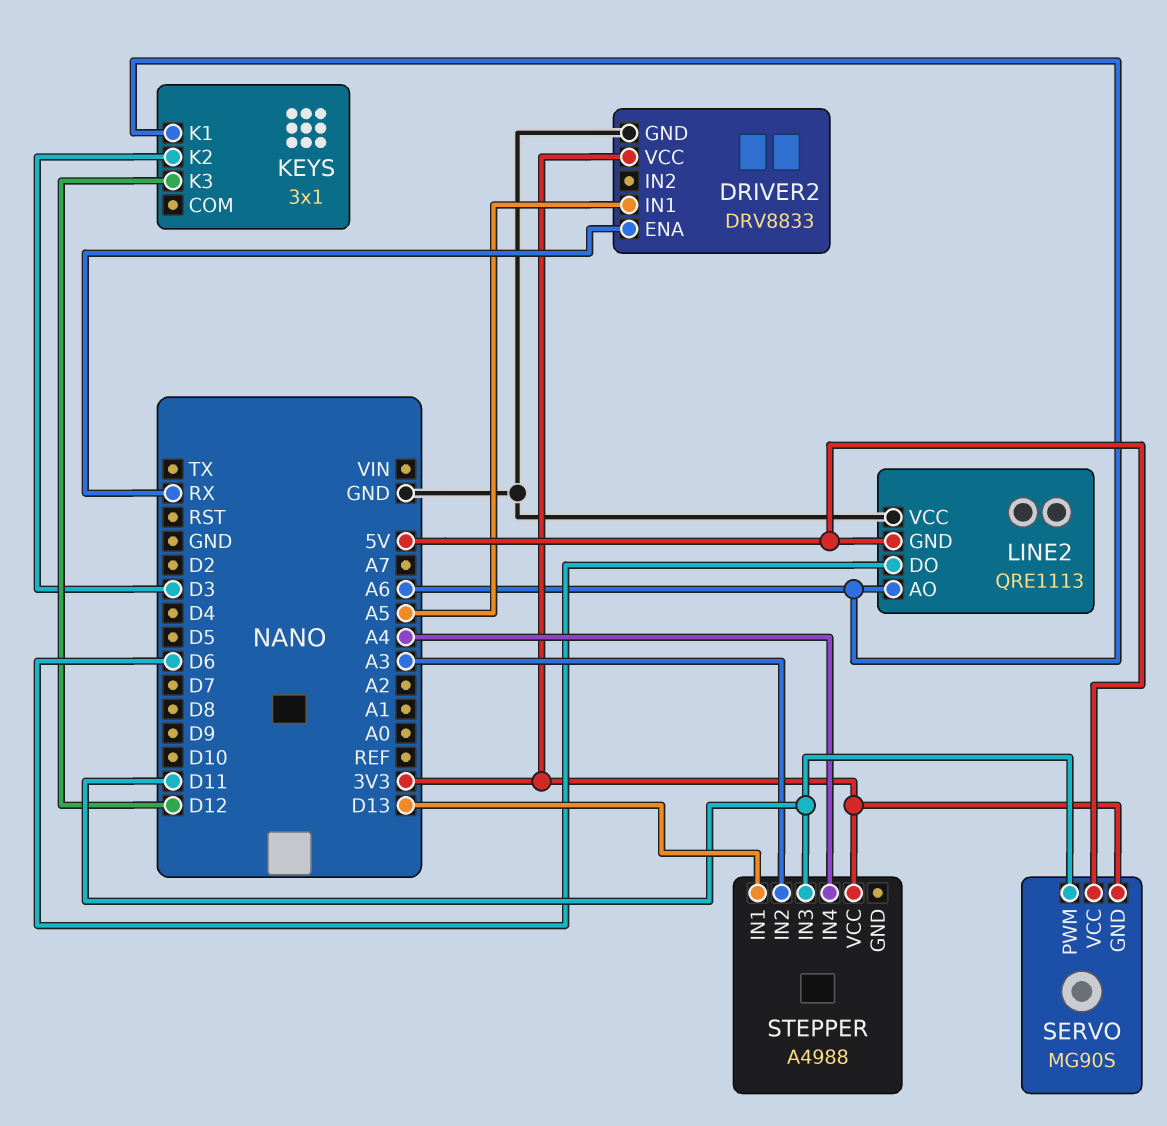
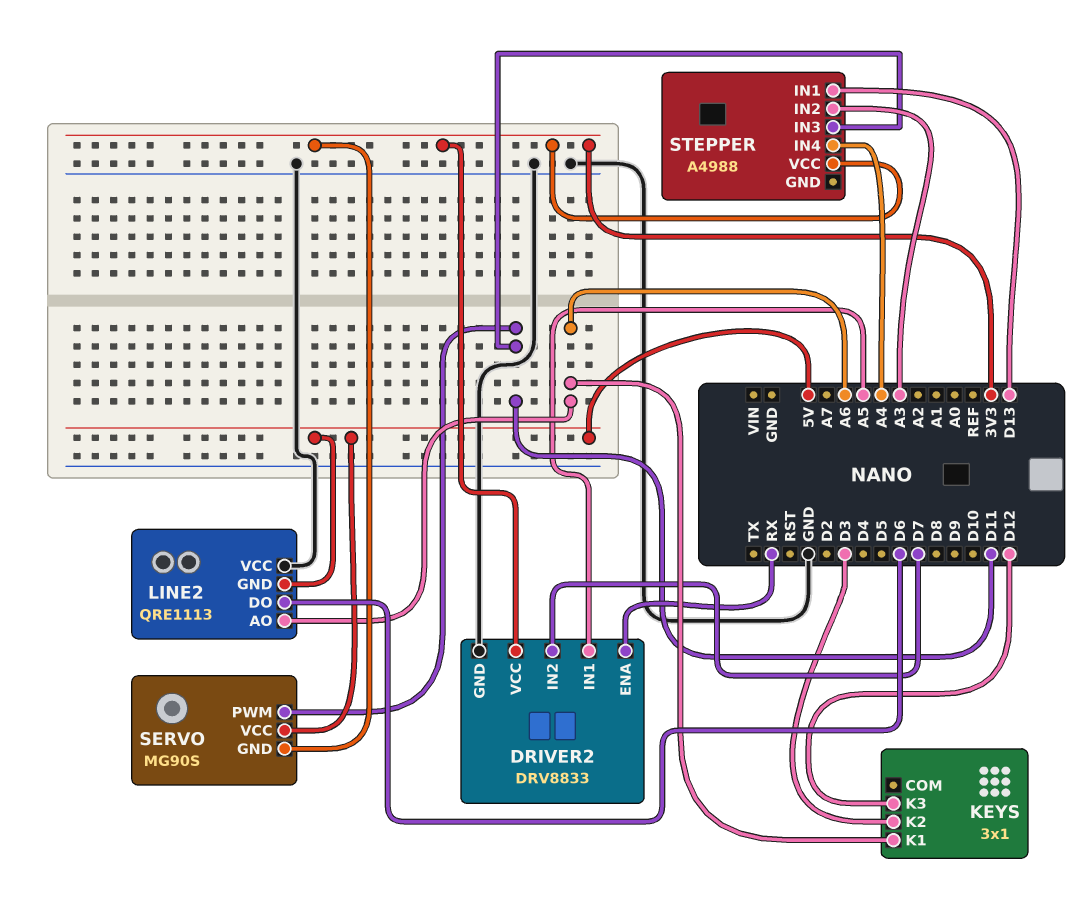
DRIVER2 pin IN2: none -> D7

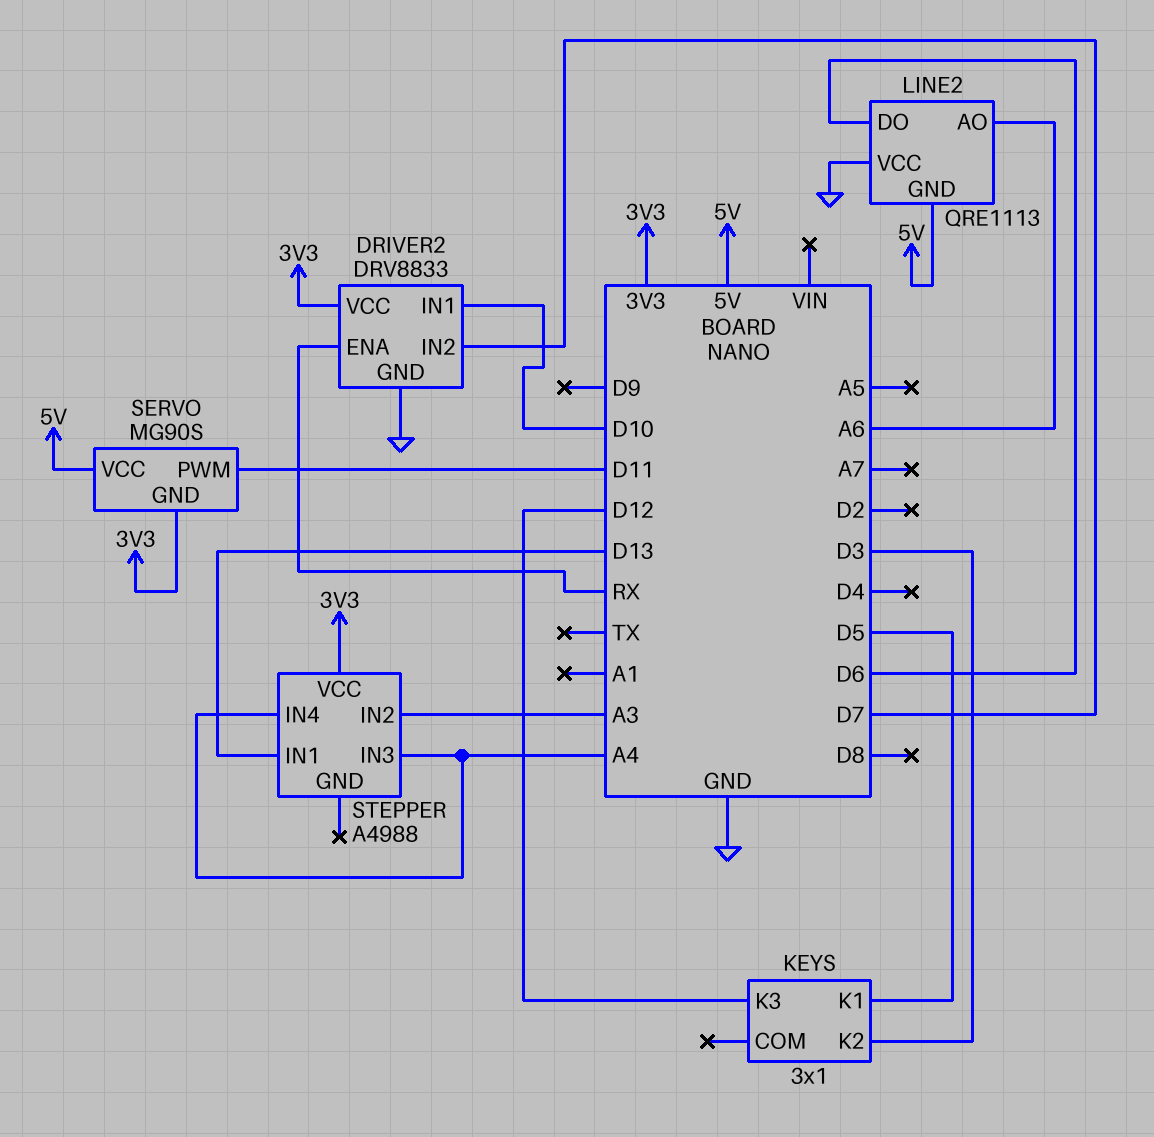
DRIVER2 pin IN1: A5 -> D10
KEYS pin K1: A6 -> D5
STEPPER pin IN3: D11 -> A4

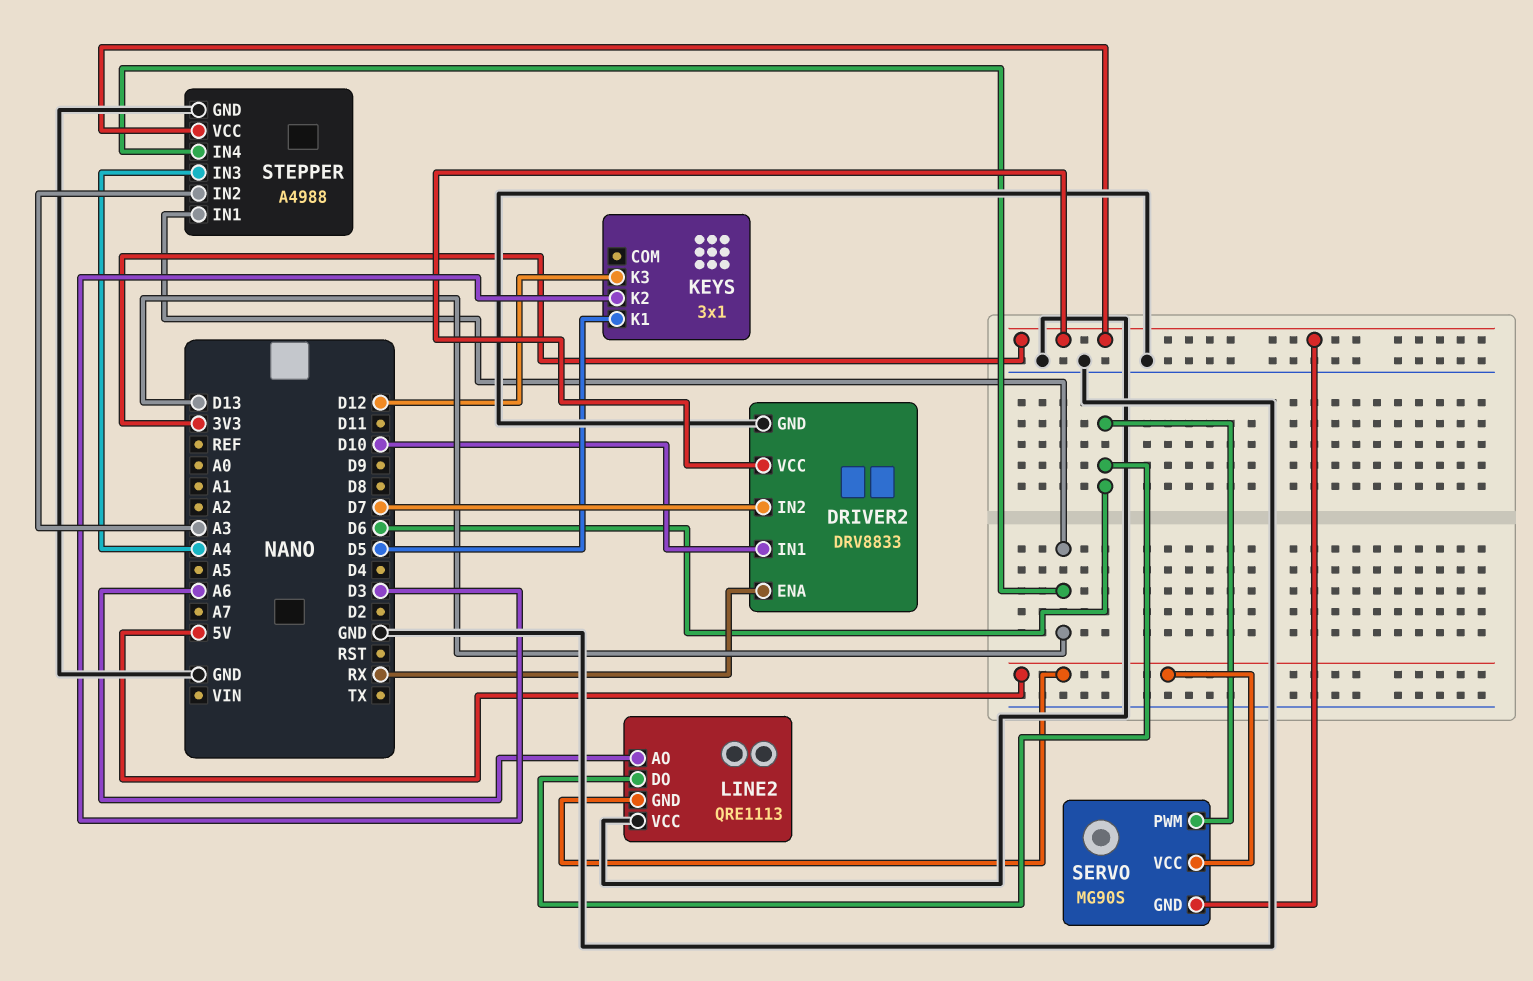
SERVO pin PWM: D11 -> D6
STEPPER pin GND: none -> GND
STEPPER pin IN4: A4 -> D13

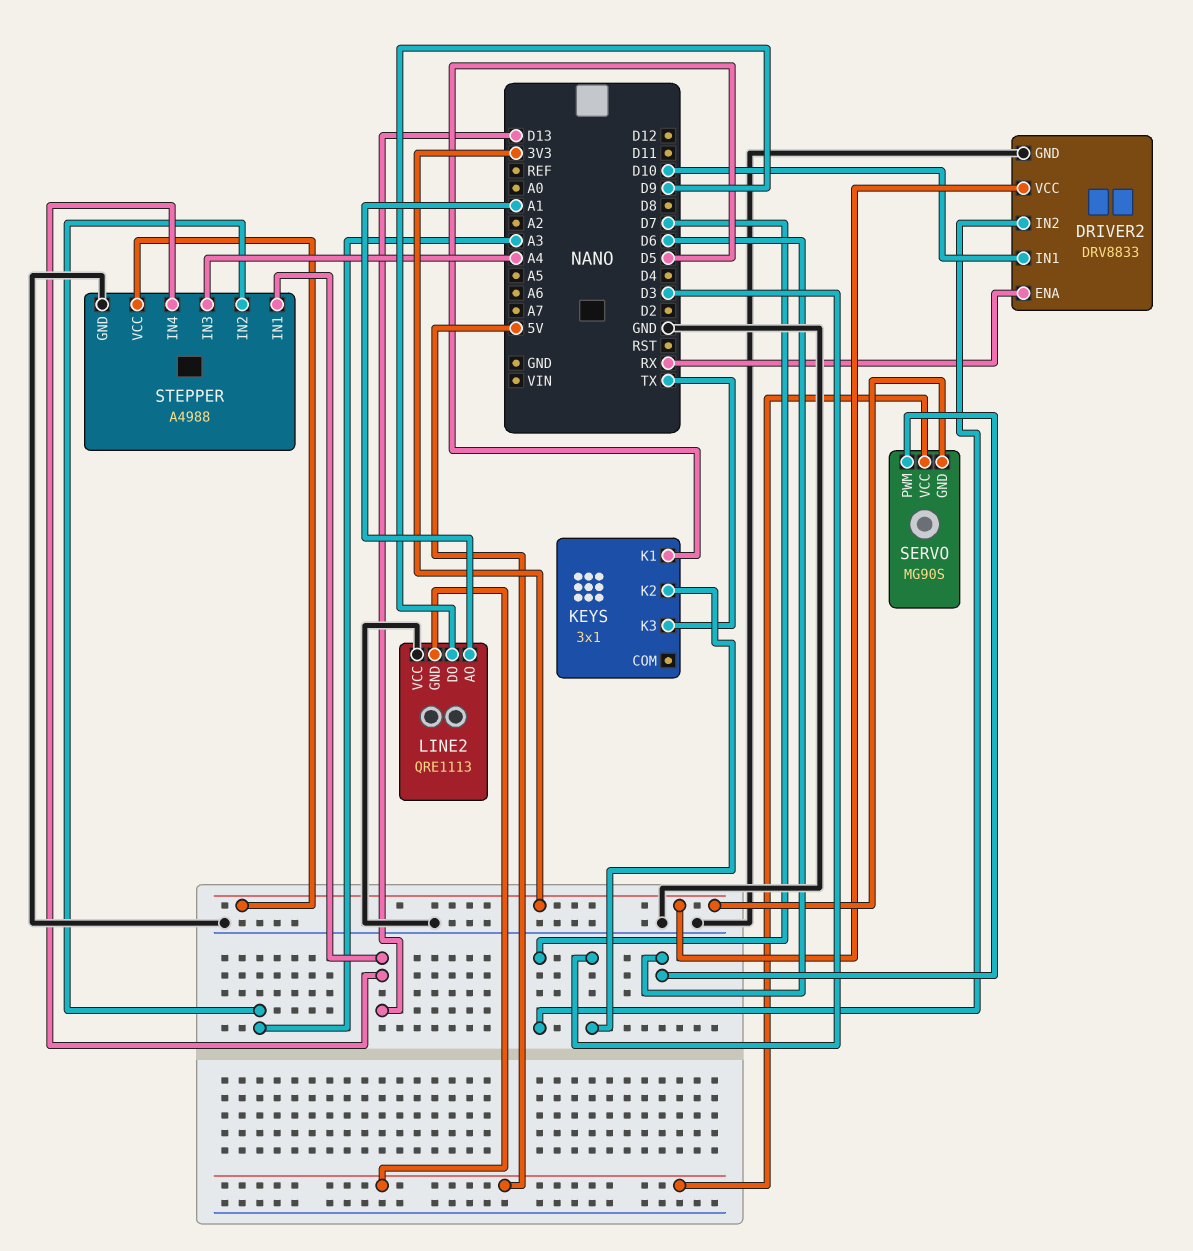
KEYS pin K3: D12 -> TX
LINE2 pin AO: A6 -> A1
LINE2 pin DO: D6 -> D9

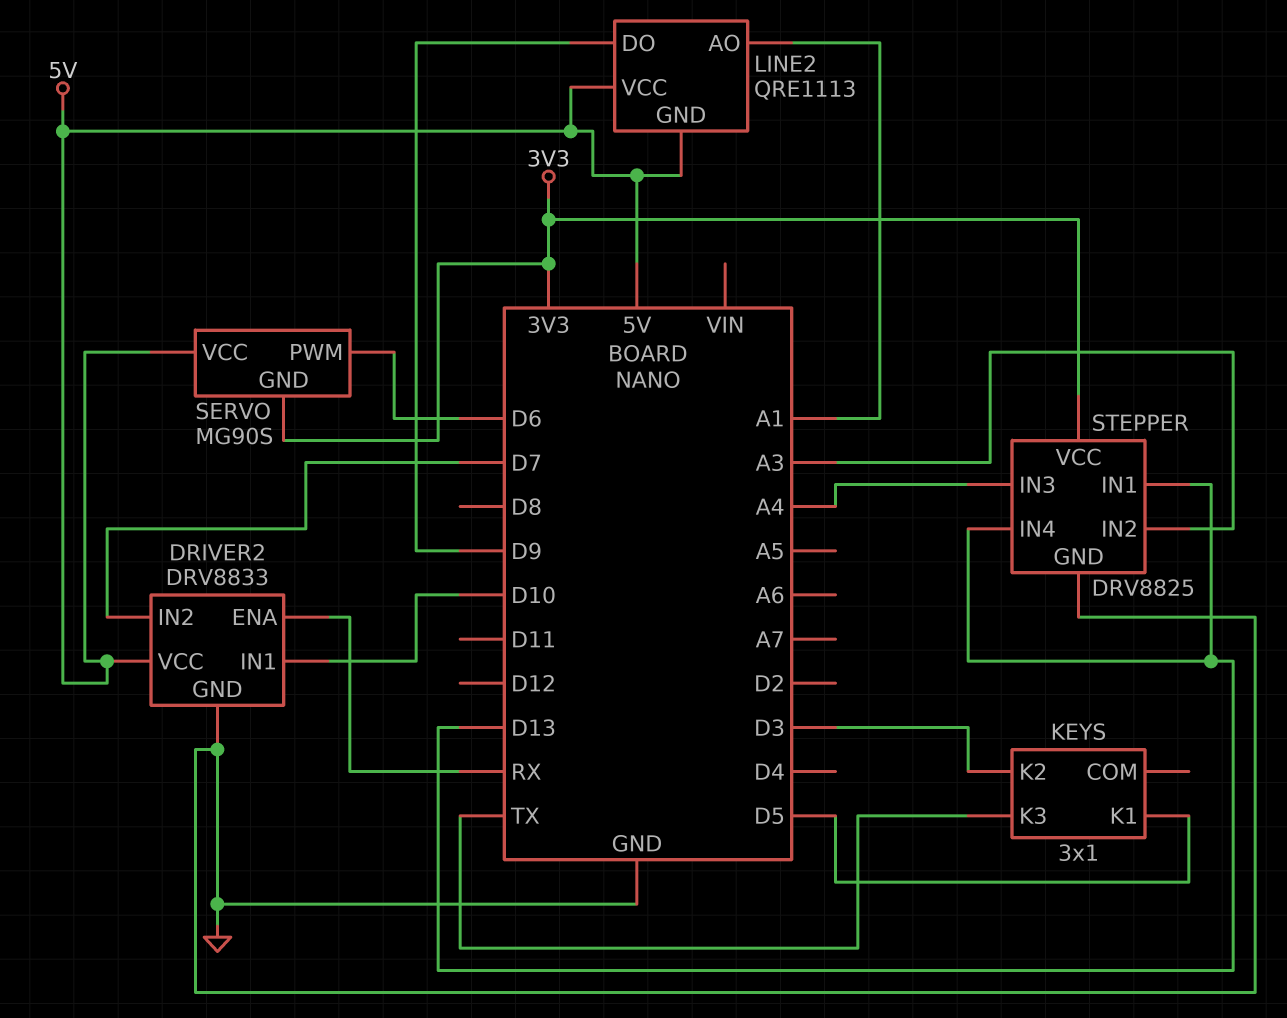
DRIVER2 pin VCC: 3V3 -> 5V
LINE2 pin VCC: GND -> 5V
STEPPER: A4988 -> DRV8825

